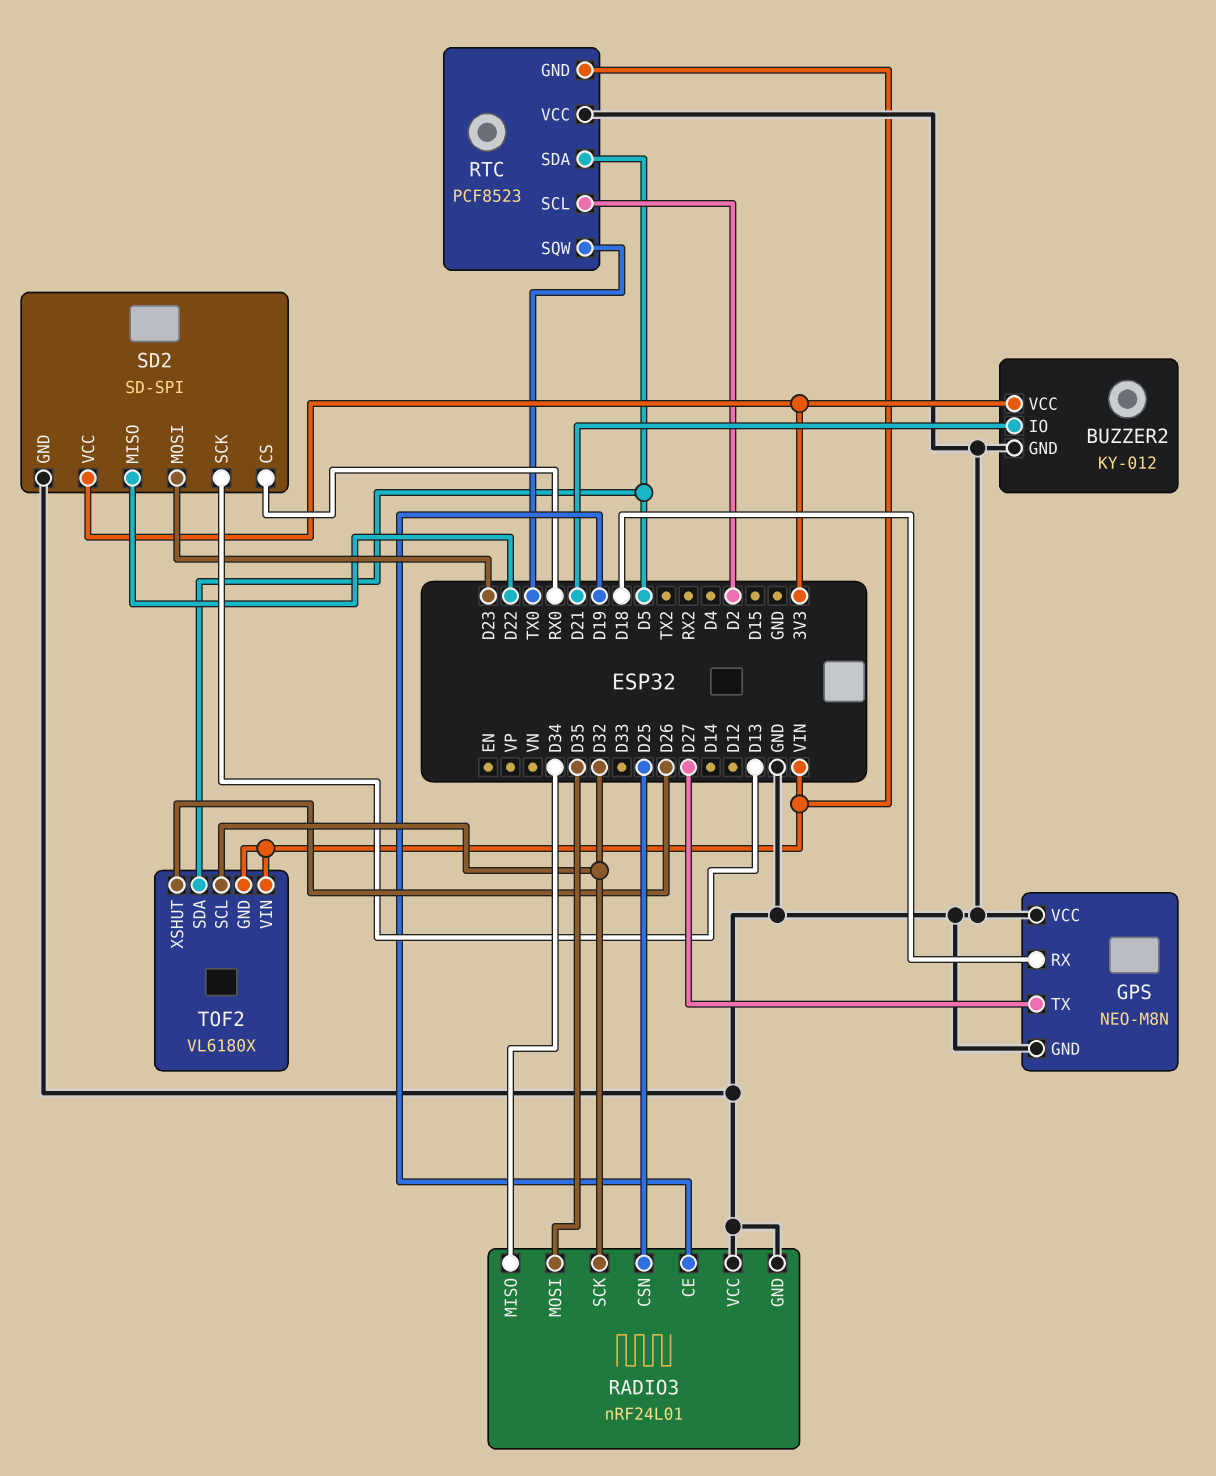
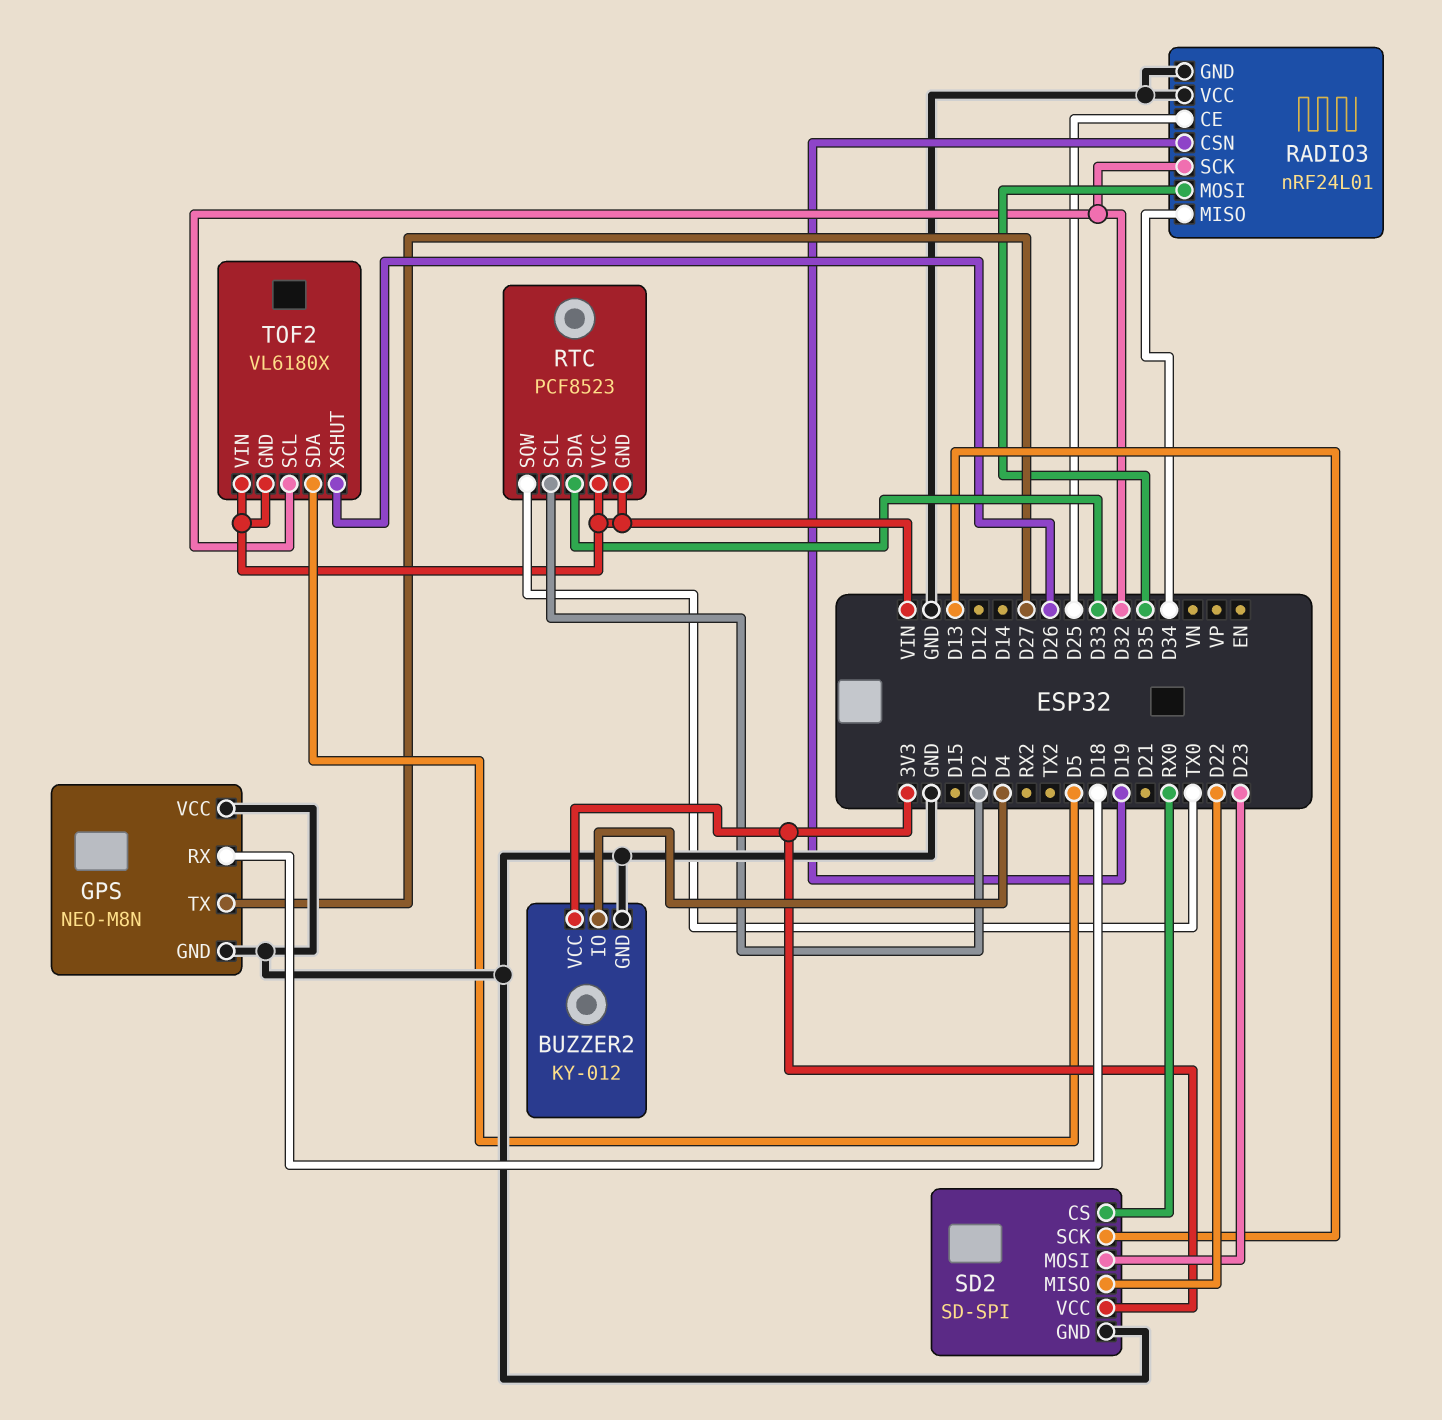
BUZZER2 pin IO: D21 -> D4
RADIO3 pin CE: D19 -> D25
RADIO3 pin CSN: D25 -> D19
RTC pin SDA: D5 -> D33
RTC pin VCC: GND -> VIN

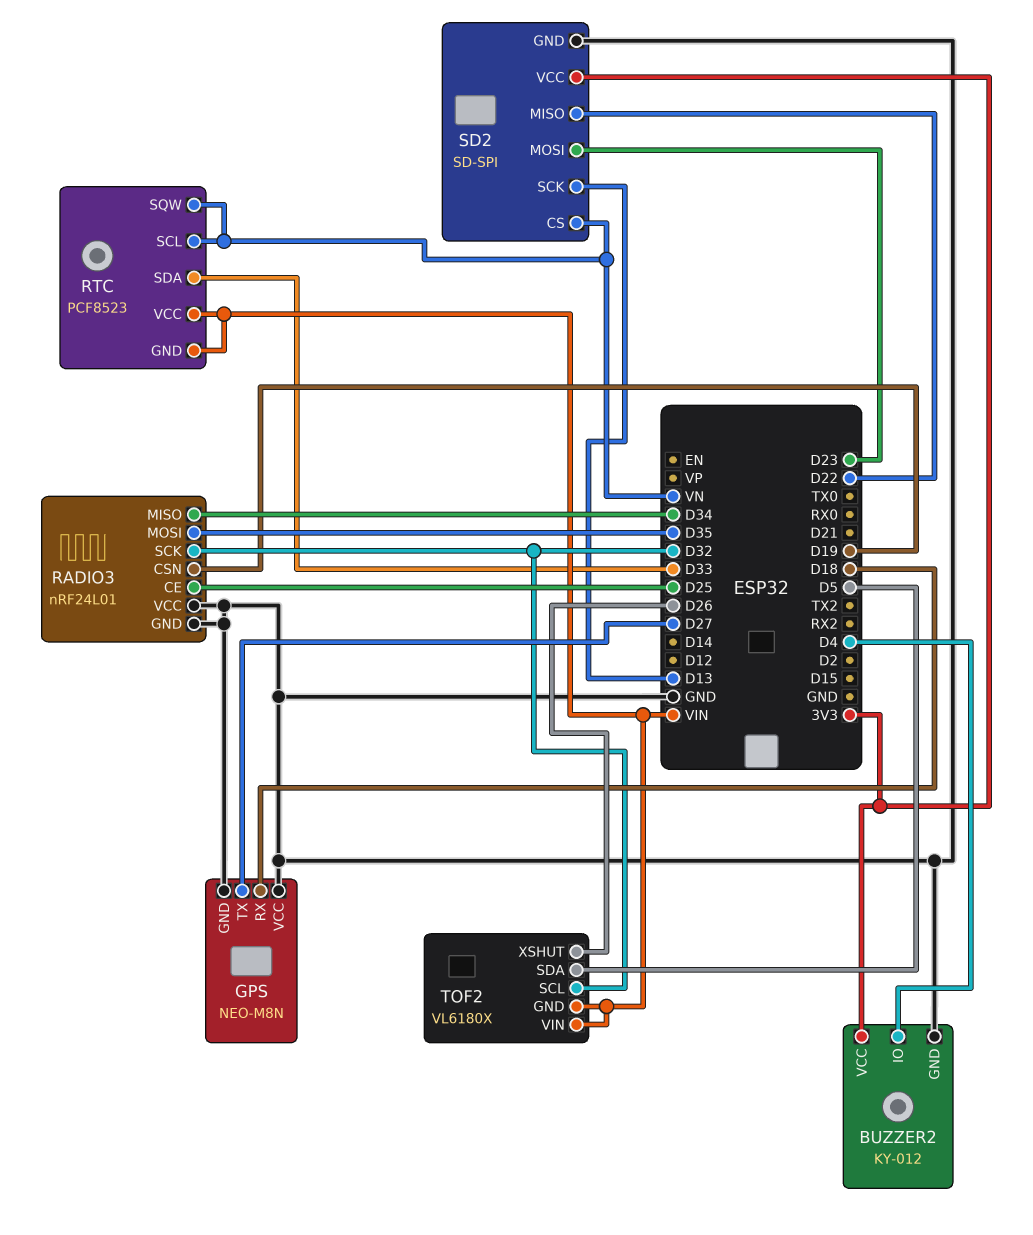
RTC pin SCL: D2 -> VN
RTC pin SQW: TX0 -> VN
SD2 pin CS: RX0 -> VN

